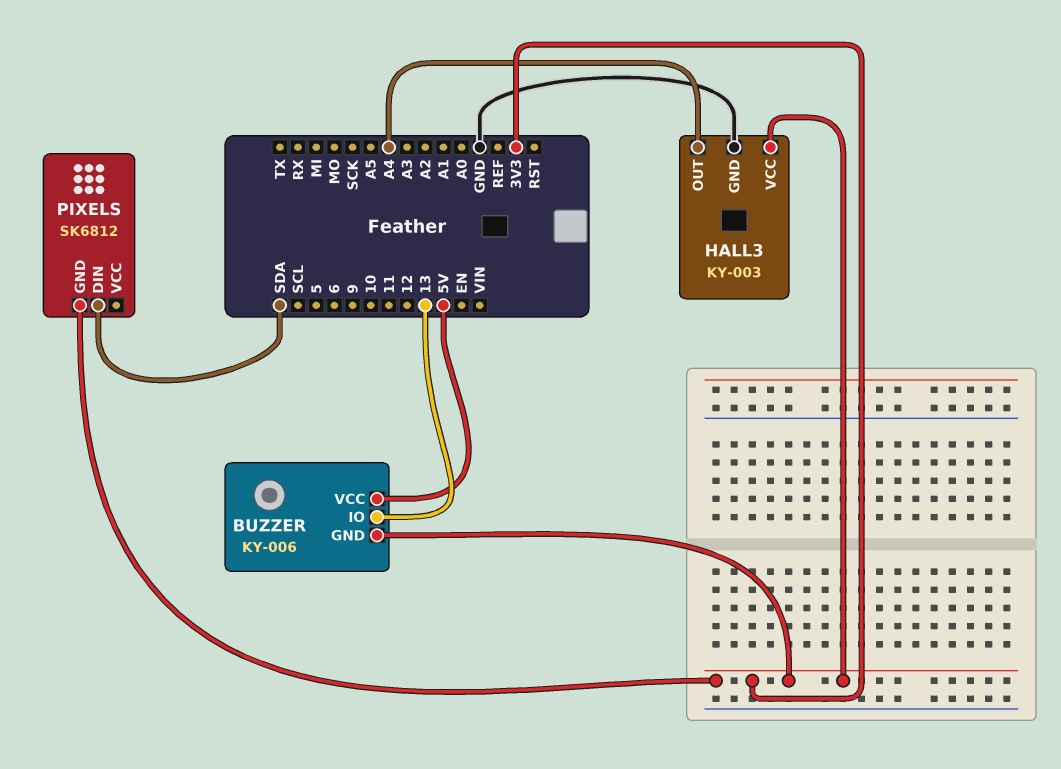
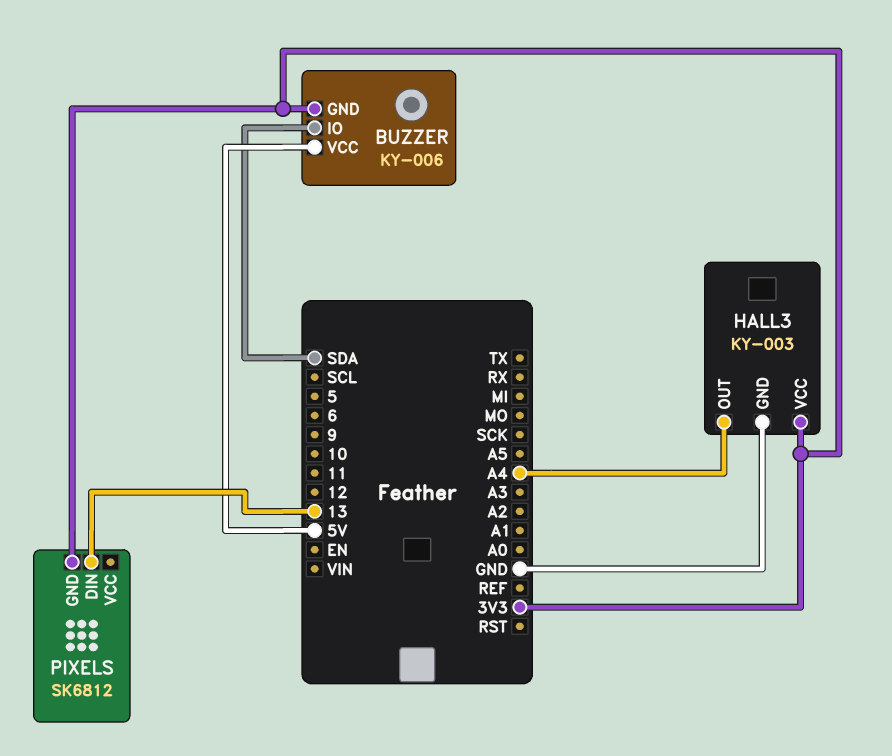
BUZZER pin IO: 13 -> SDA
PIXELS pin DIN: SDA -> 13

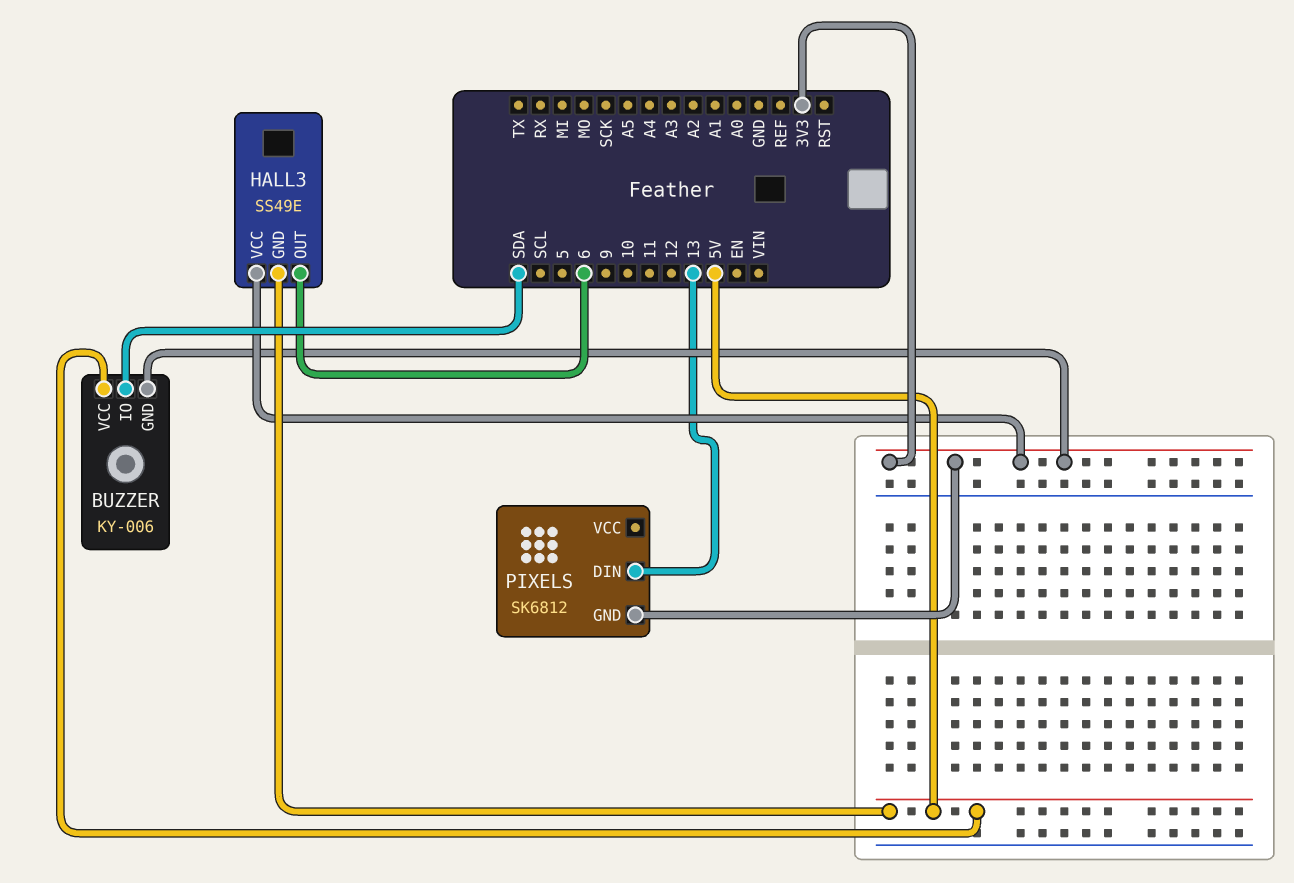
HALL3: KY-003 -> SS49E
HALL3 pin GND: GND -> 5V
HALL3 pin OUT: A4 -> 6

